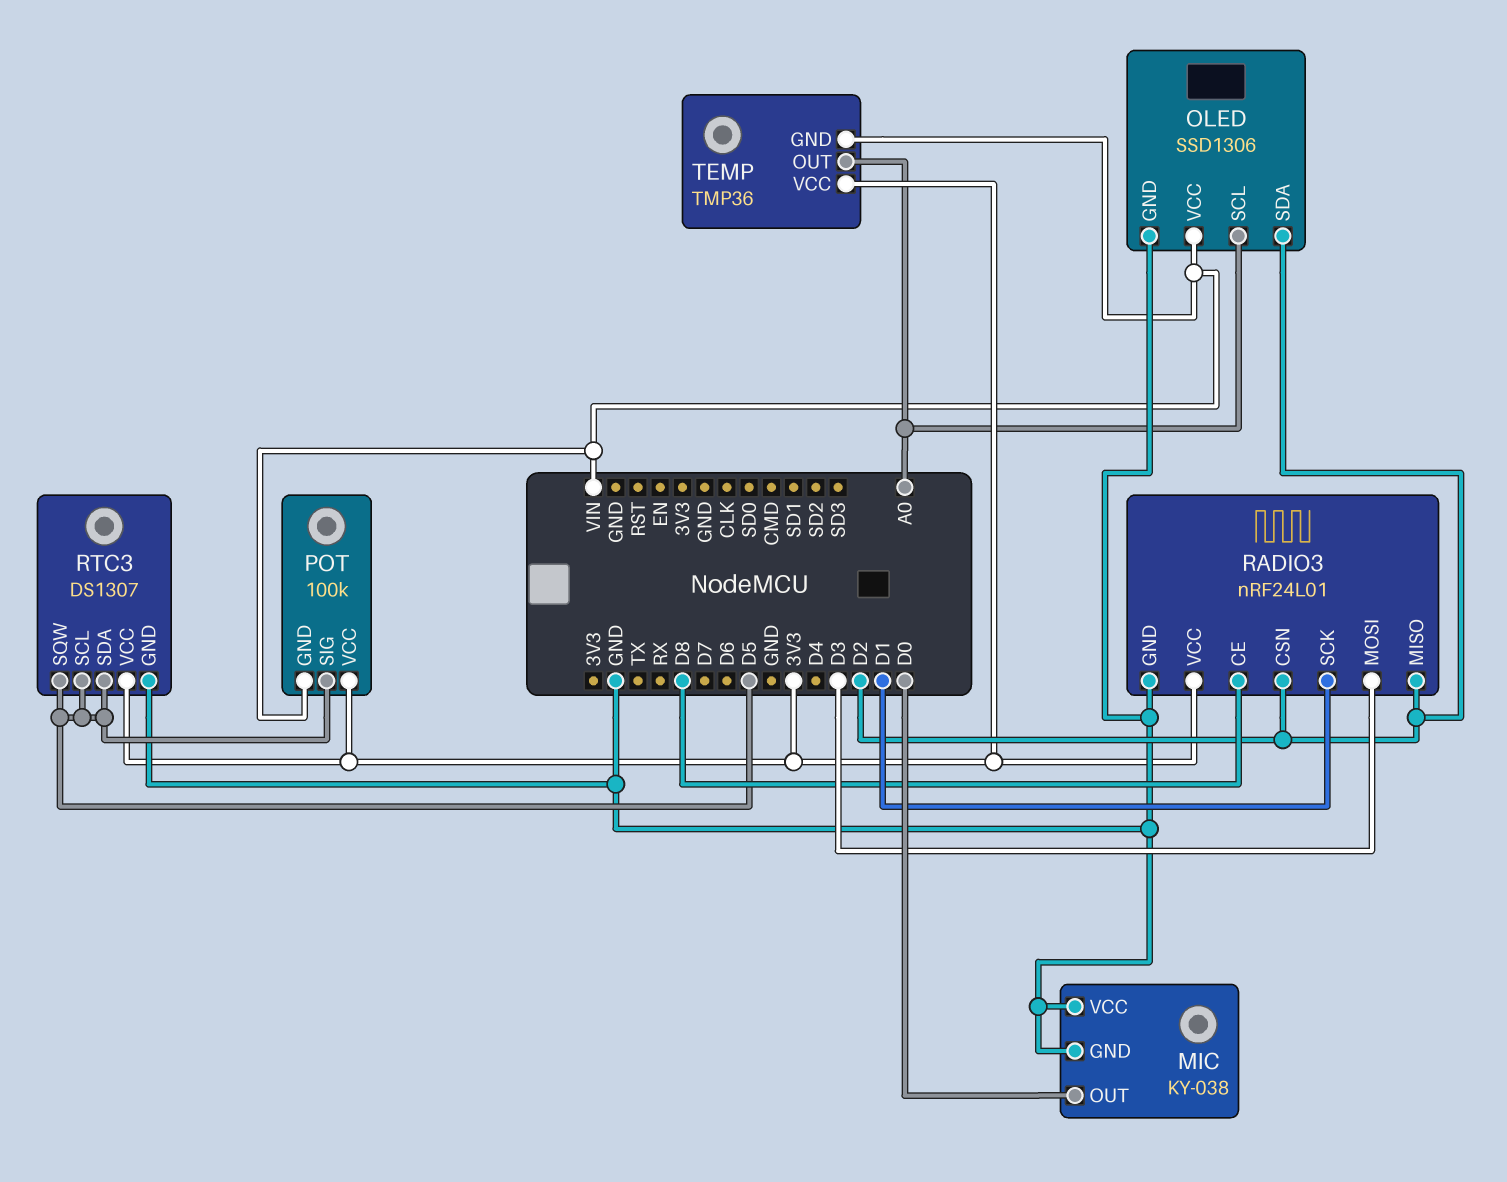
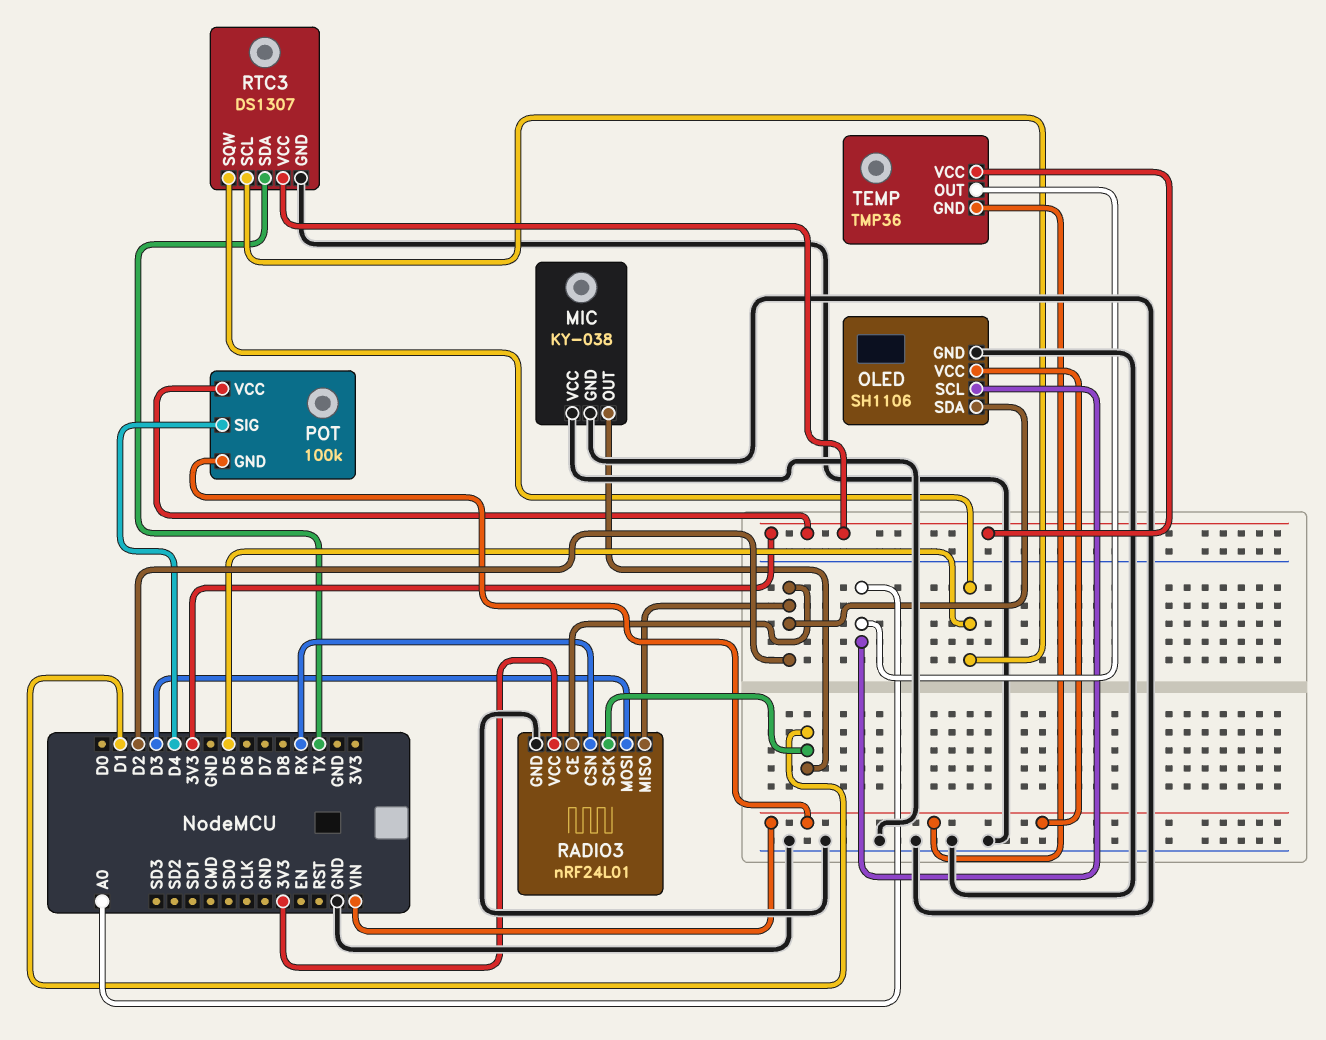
MIC pin OUT: D0 -> D1
OLED: SSD1306 -> SH1106
POT pin SIG: D5 -> D4
RADIO3 pin CE: D8 -> D2
RADIO3 pin CSN: D2 -> RX
RTC3 pin SDA: D5 -> TX

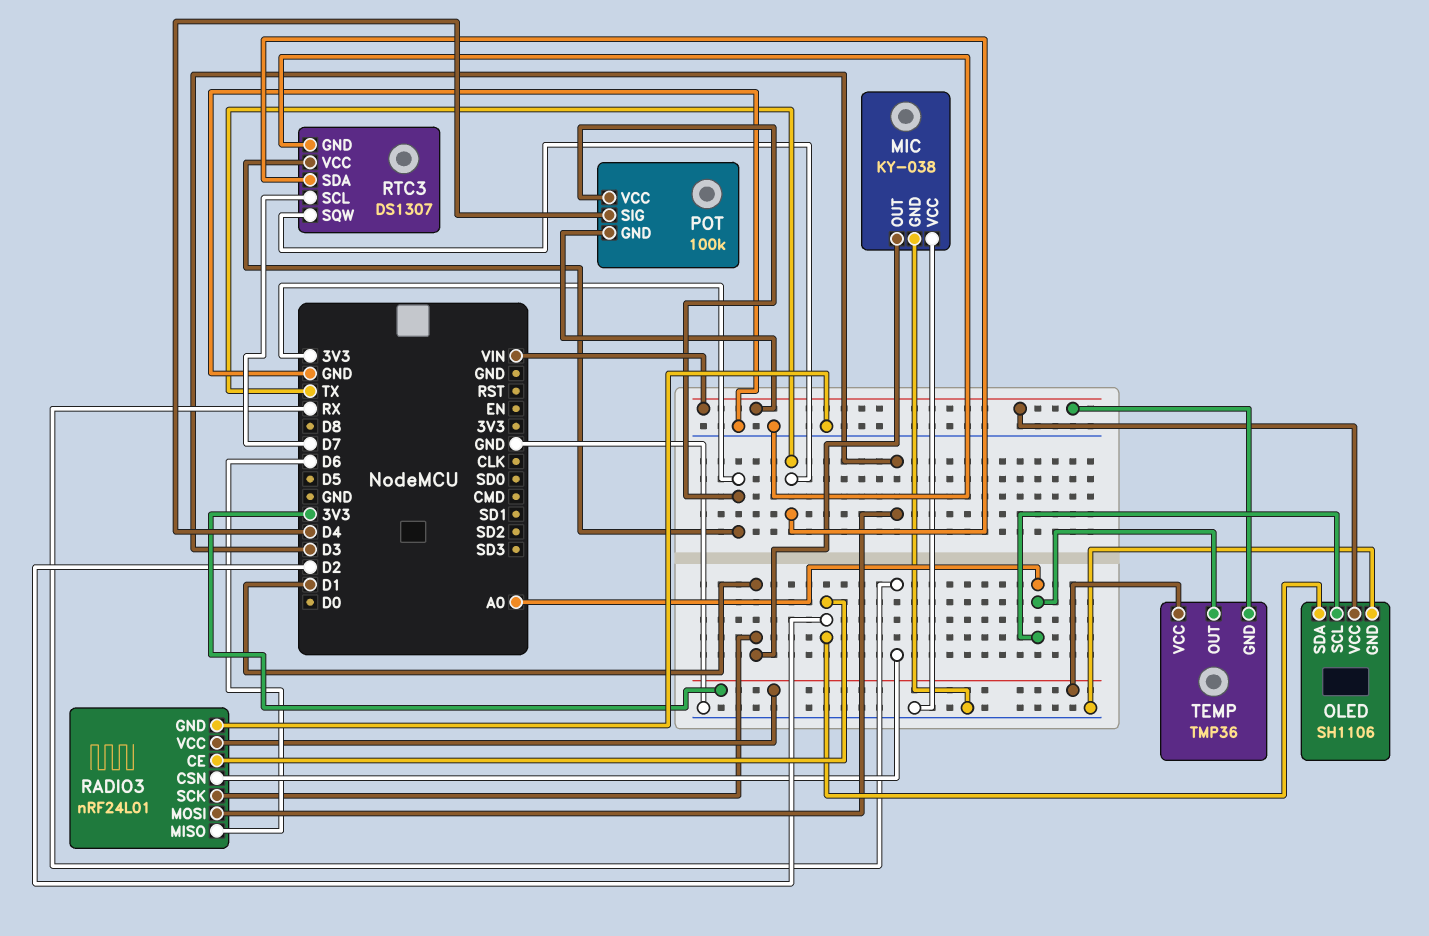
RADIO3 pin MISO: D2 -> D6
RTC3 pin SCL: D5 -> D7
RTC3 pin SQW: D5 -> TX

